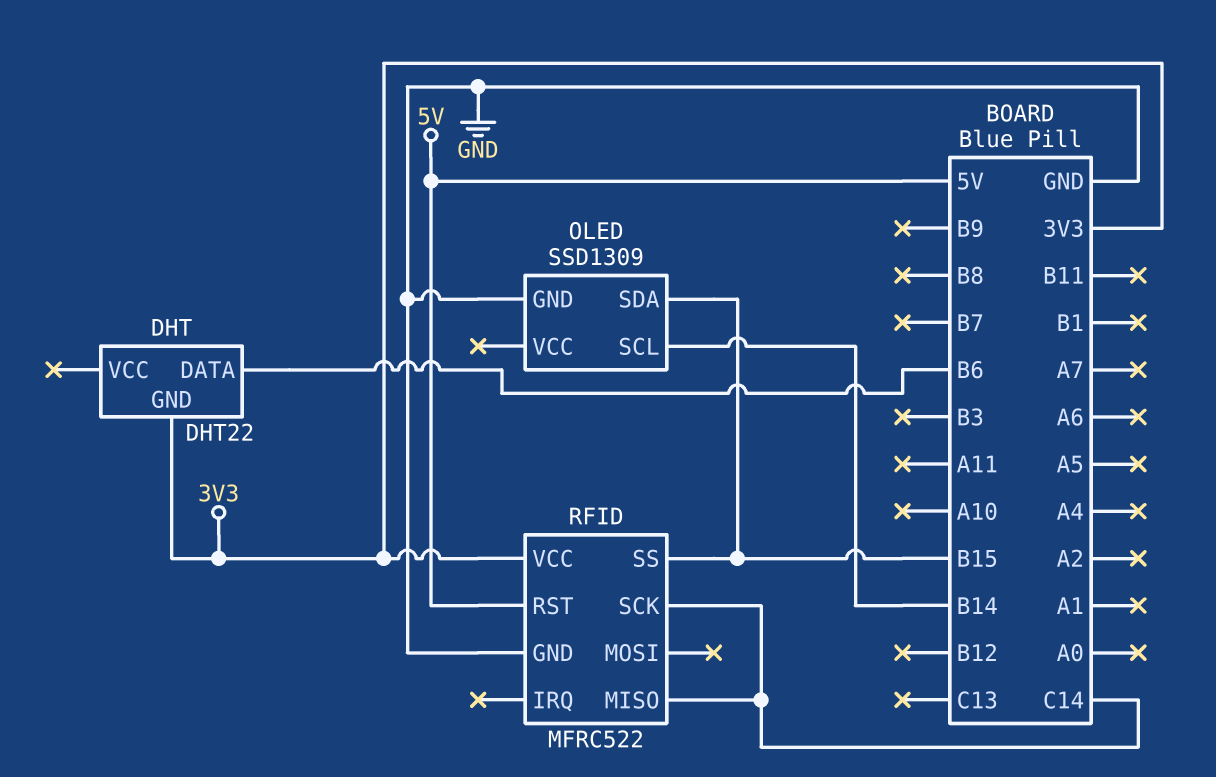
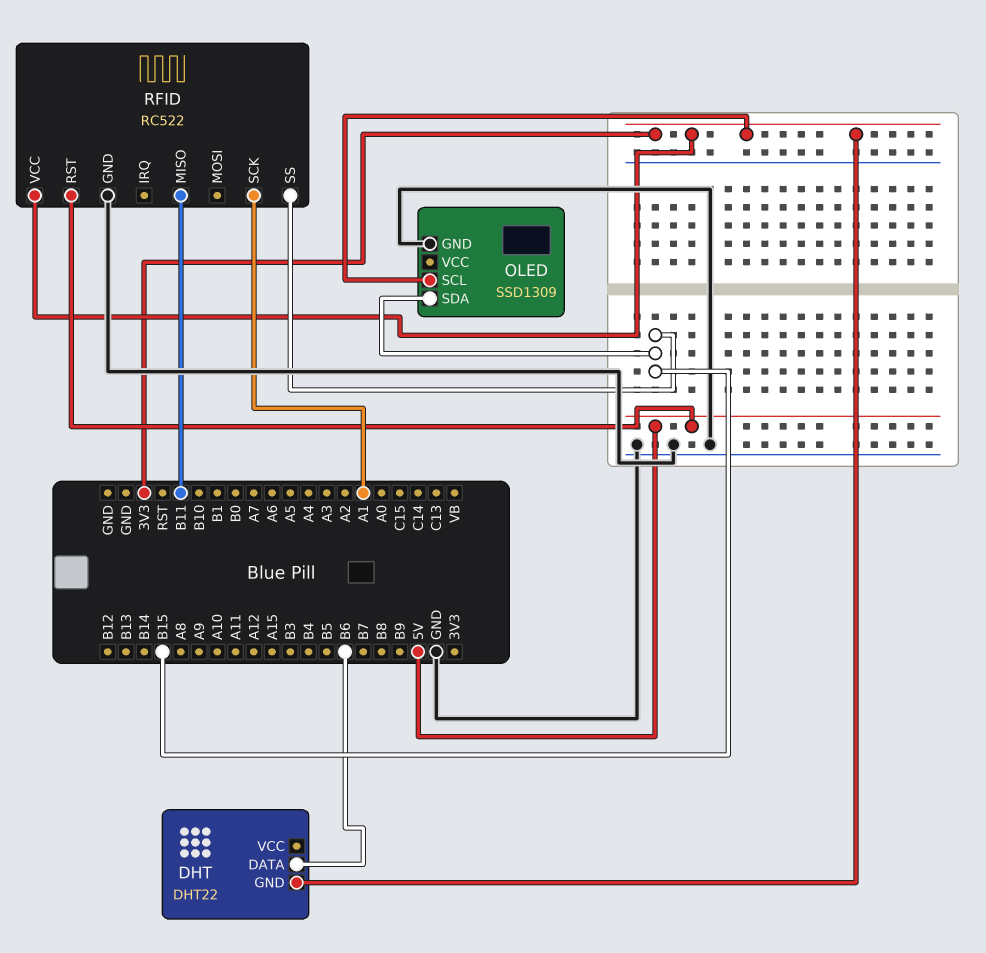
OLED pin SCL: B14 -> 3V3
RFID: MFRC522 -> RC522
RFID pin MISO: C14 -> B11
RFID pin SCK: C14 -> A1

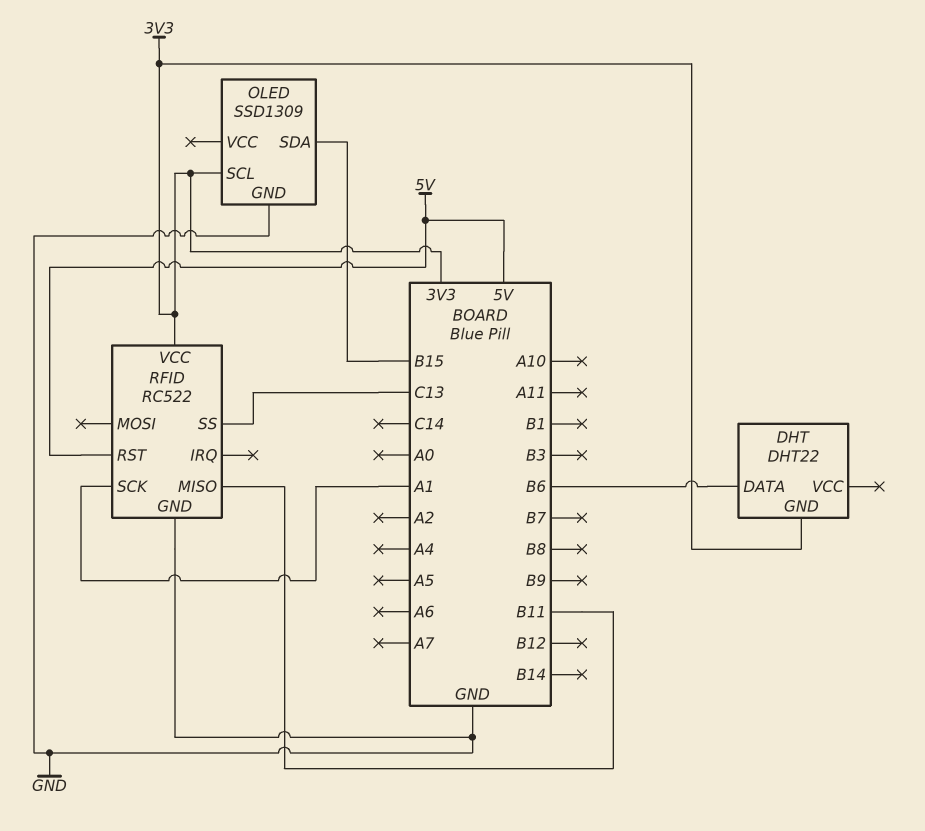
RFID pin SS: B15 -> C13

